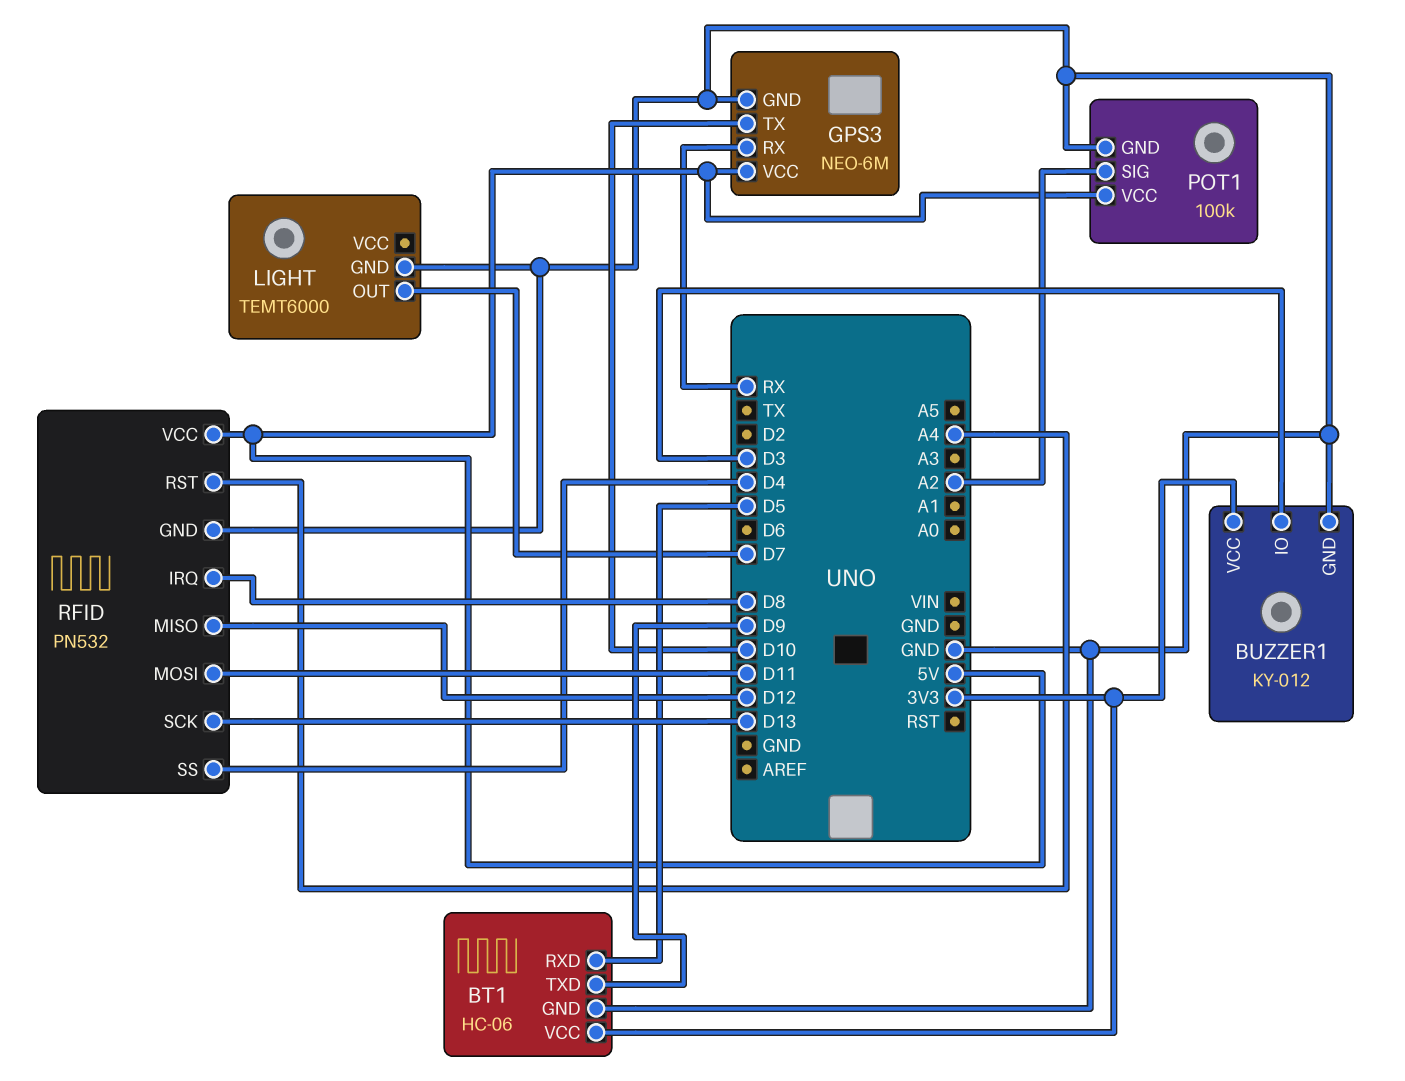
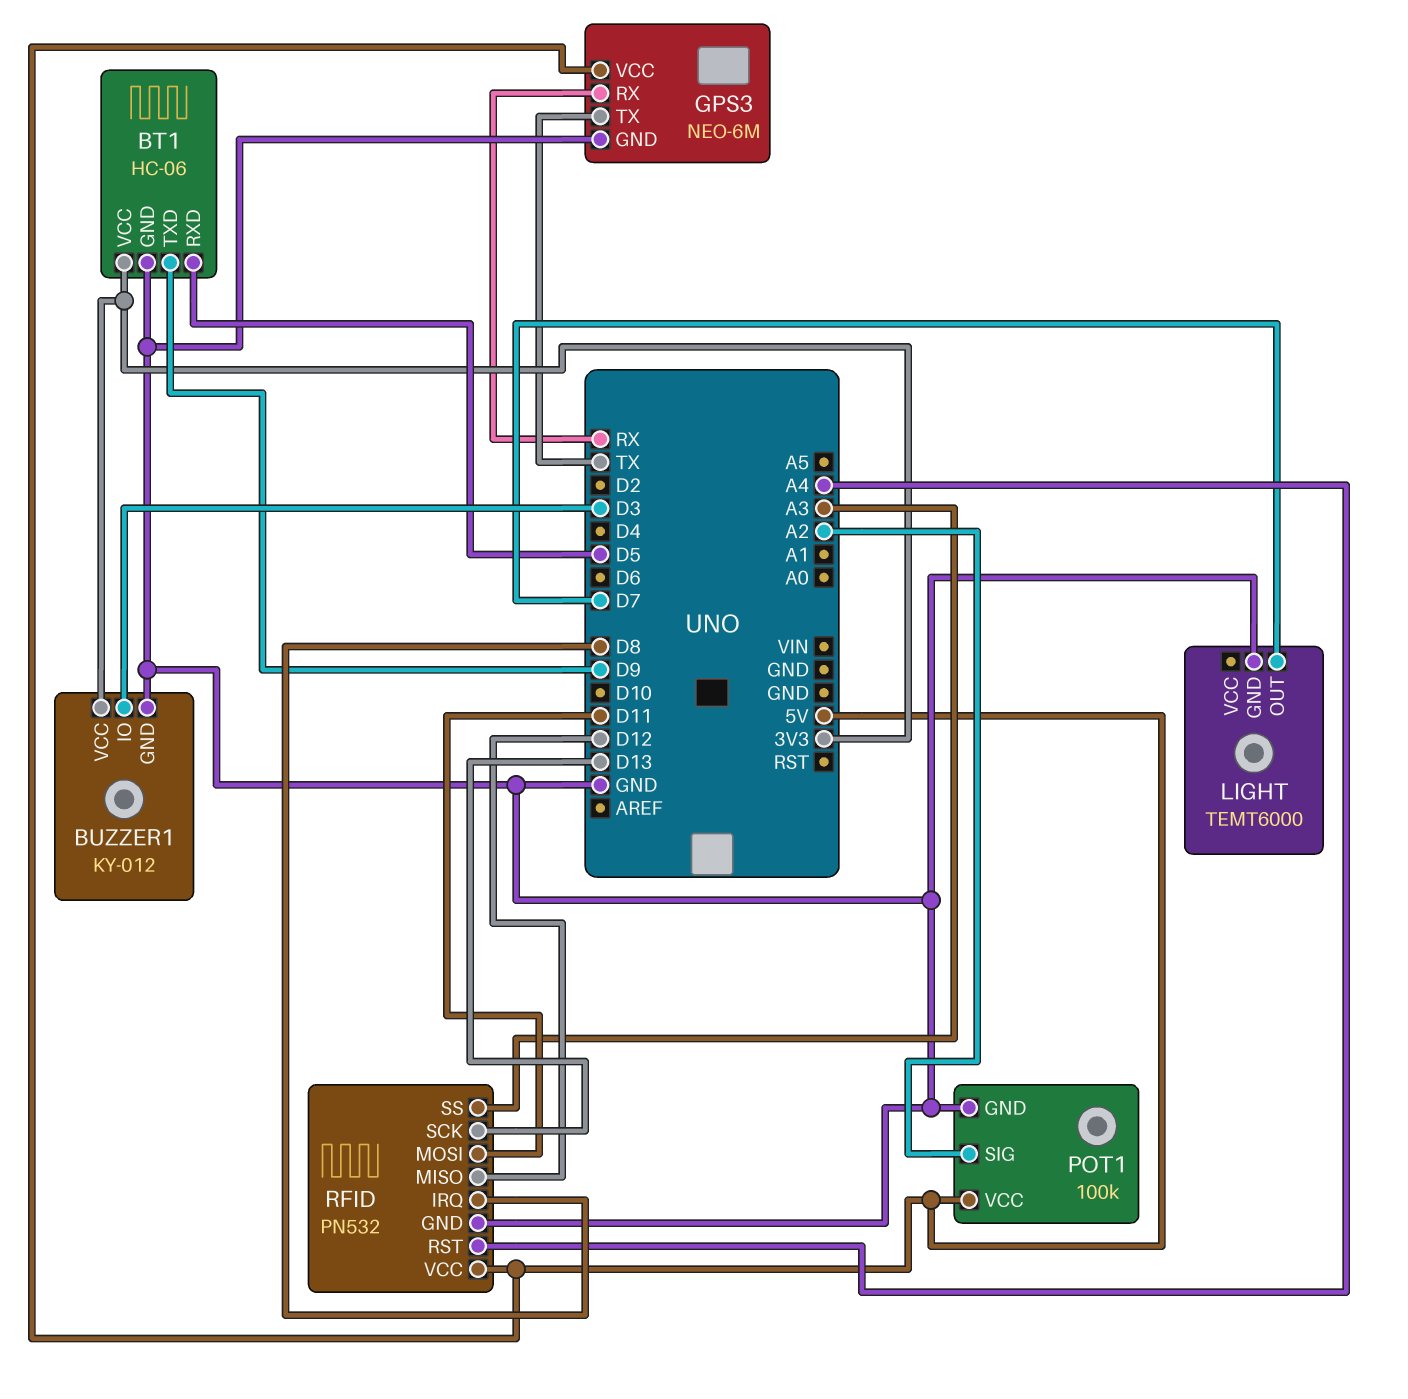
GPS3 pin TX: D10 -> TX
RFID pin SS: D4 -> A3

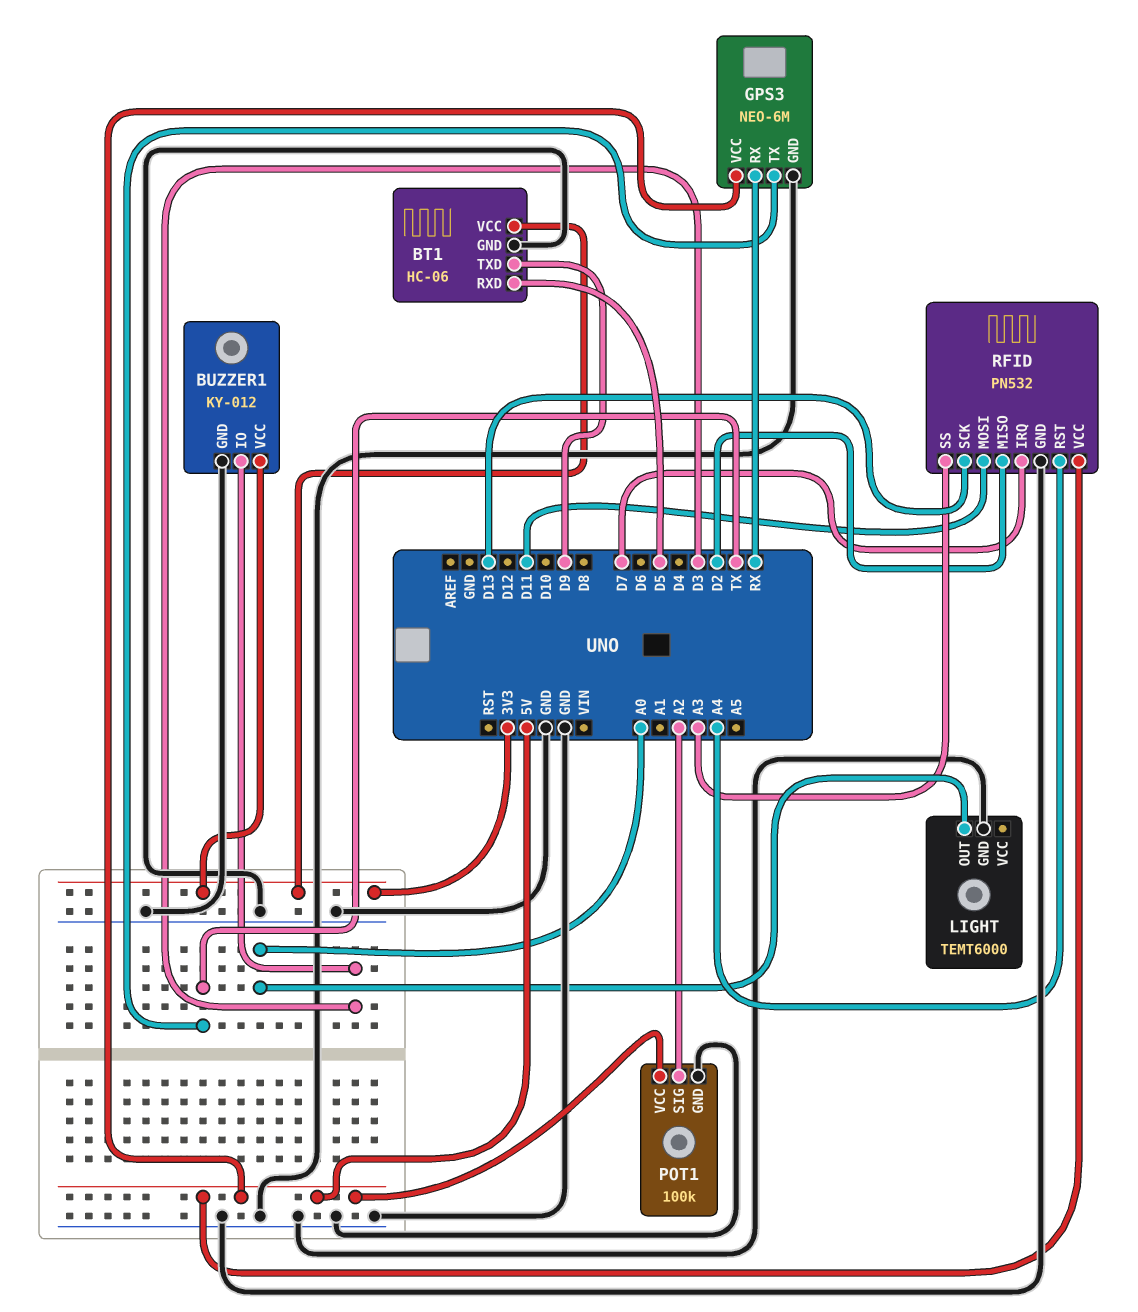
LIGHT pin OUT: D7 -> A0
RFID pin IRQ: D8 -> D7
RFID pin MISO: D12 -> D2

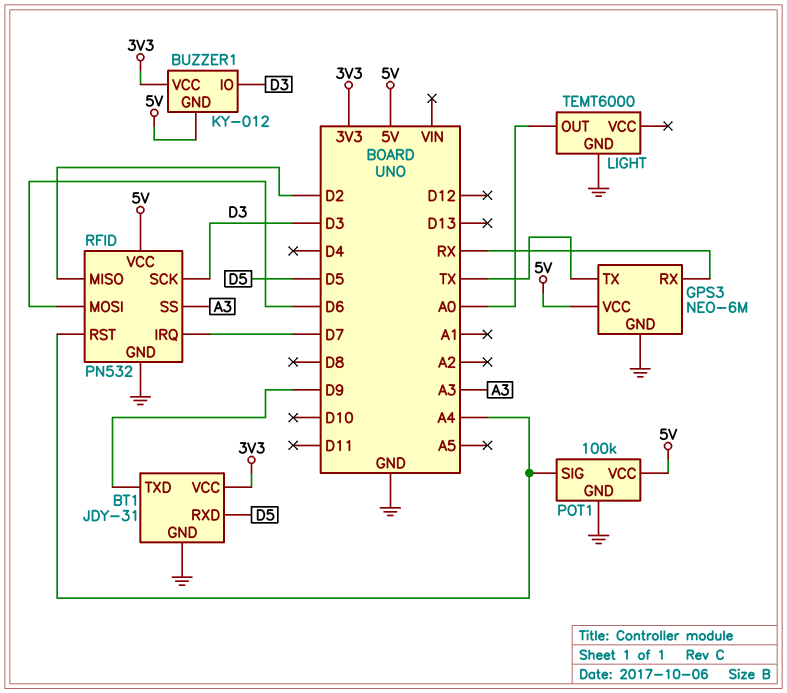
BT1: HC-06 -> JDY-31
BUZZER1 pin GND: GND -> 5V
POT1 pin SIG: A2 -> A4
RFID pin MOSI: D11 -> D6
RFID pin SCK: D13 -> D3

